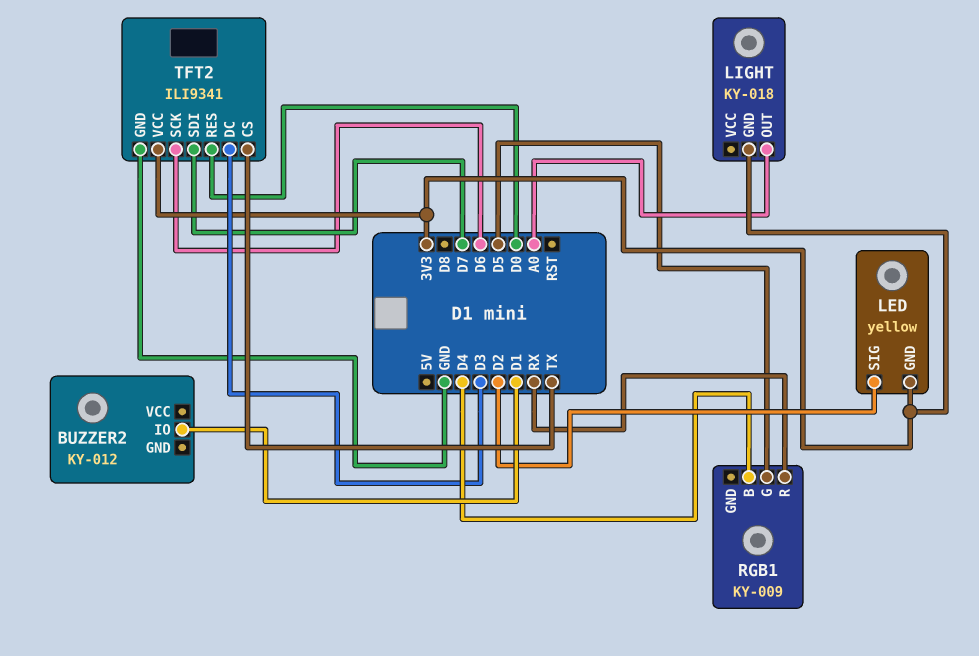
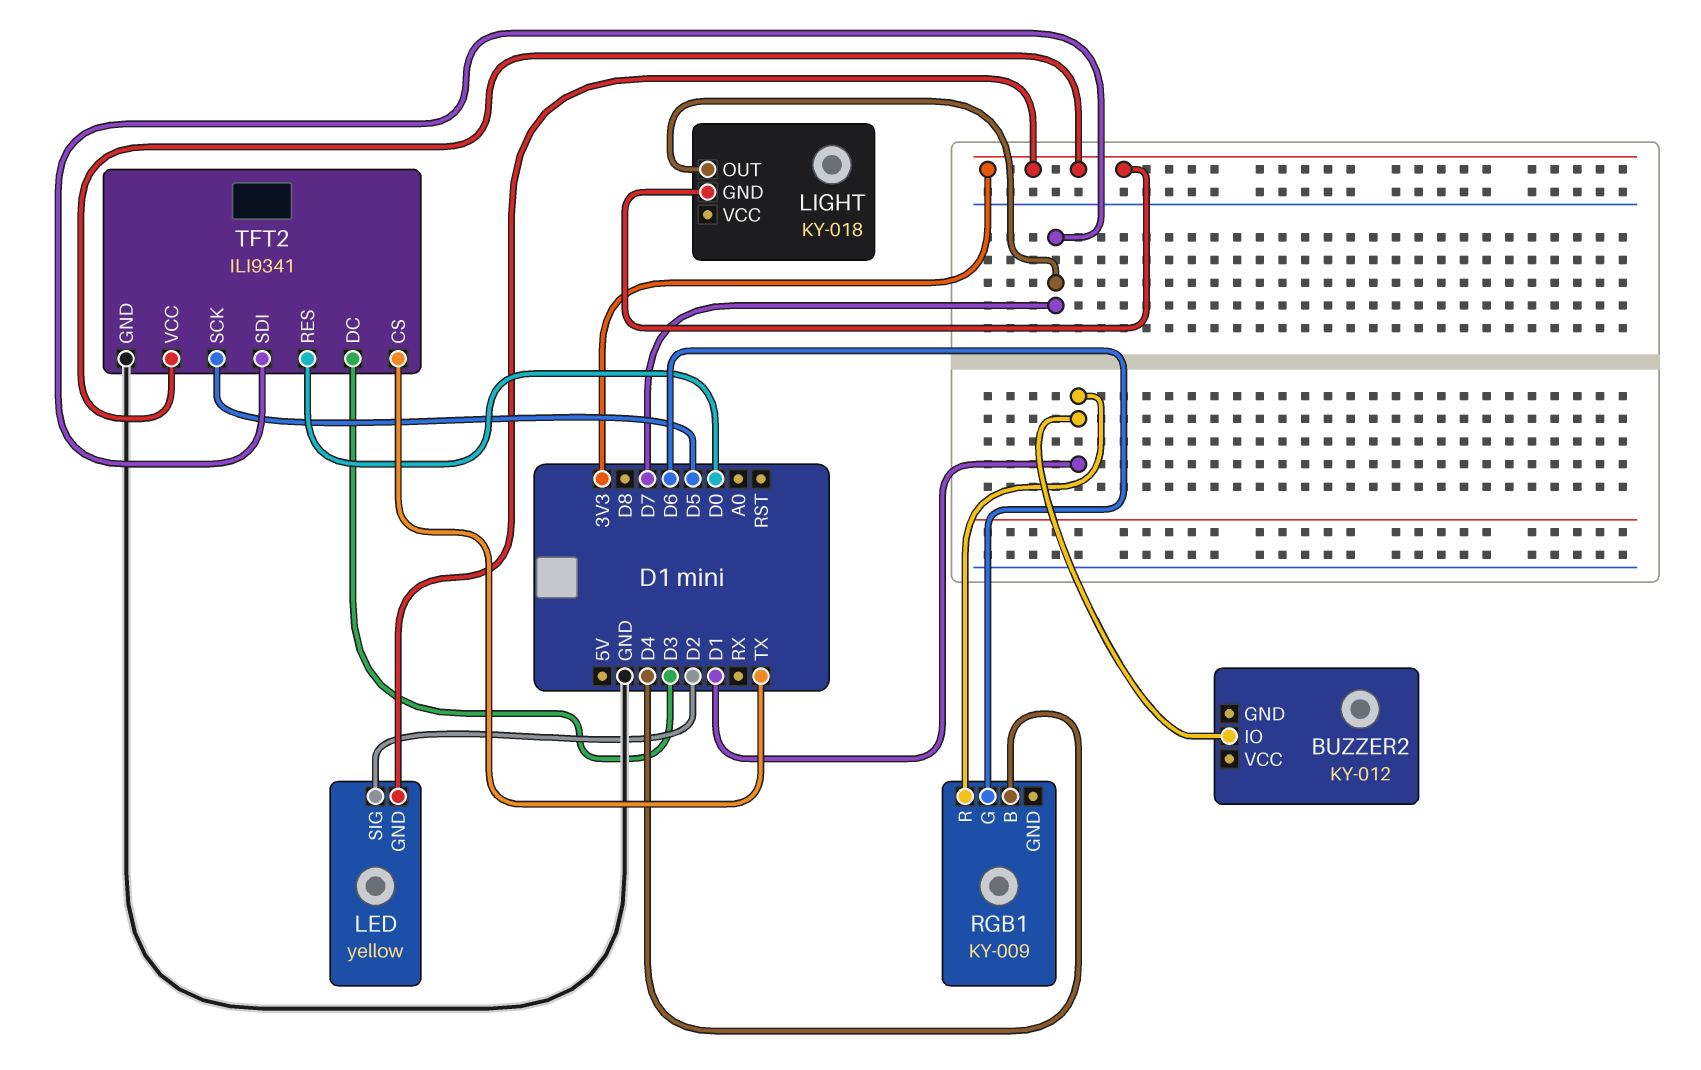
LIGHT pin OUT: A0 -> D7
RGB1 pin G: D5 -> D6
RGB1 pin R: RX -> D1
TFT2 pin SCK: D6 -> D5

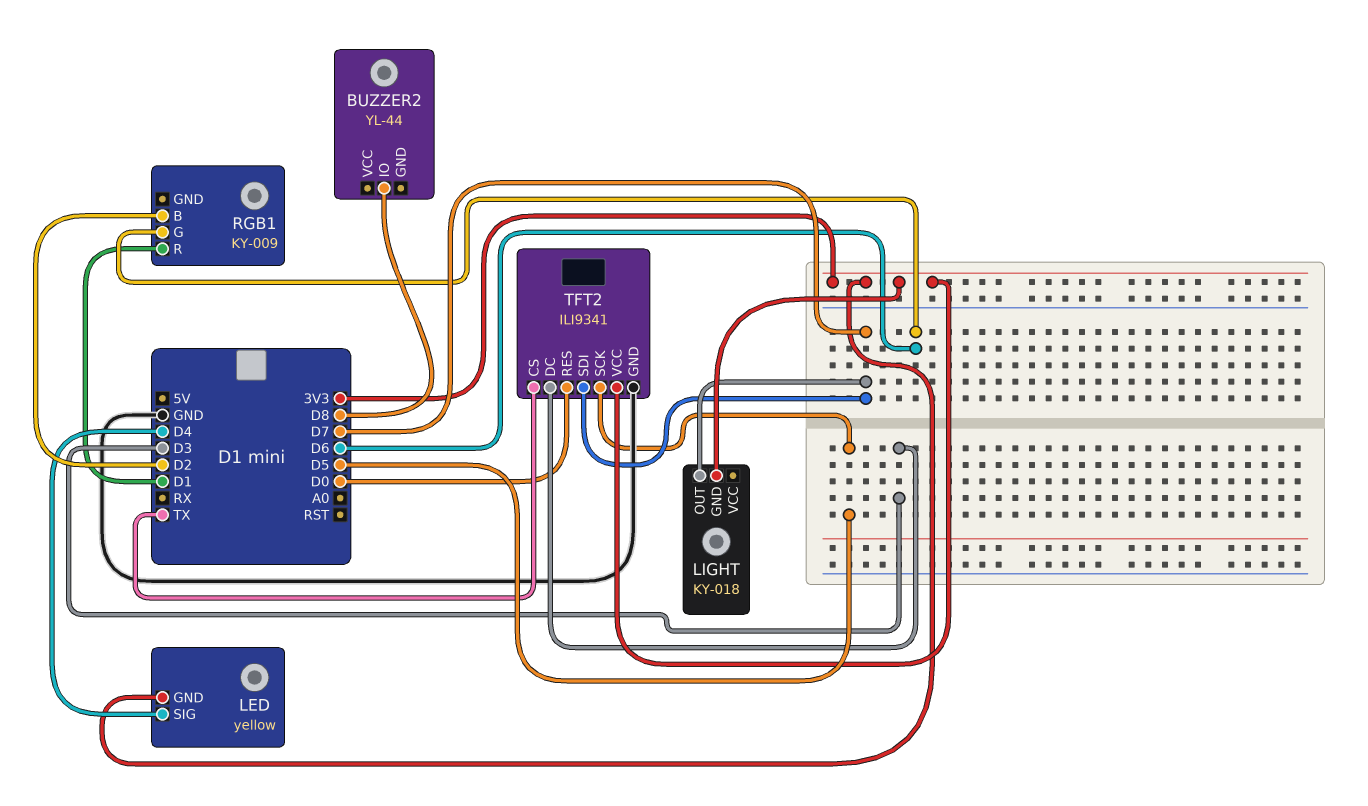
BUZZER2: KY-012 -> YL-44
BUZZER2 pin IO: D1 -> D8
LED pin SIG: D2 -> D4
RGB1 pin B: D4 -> D2

